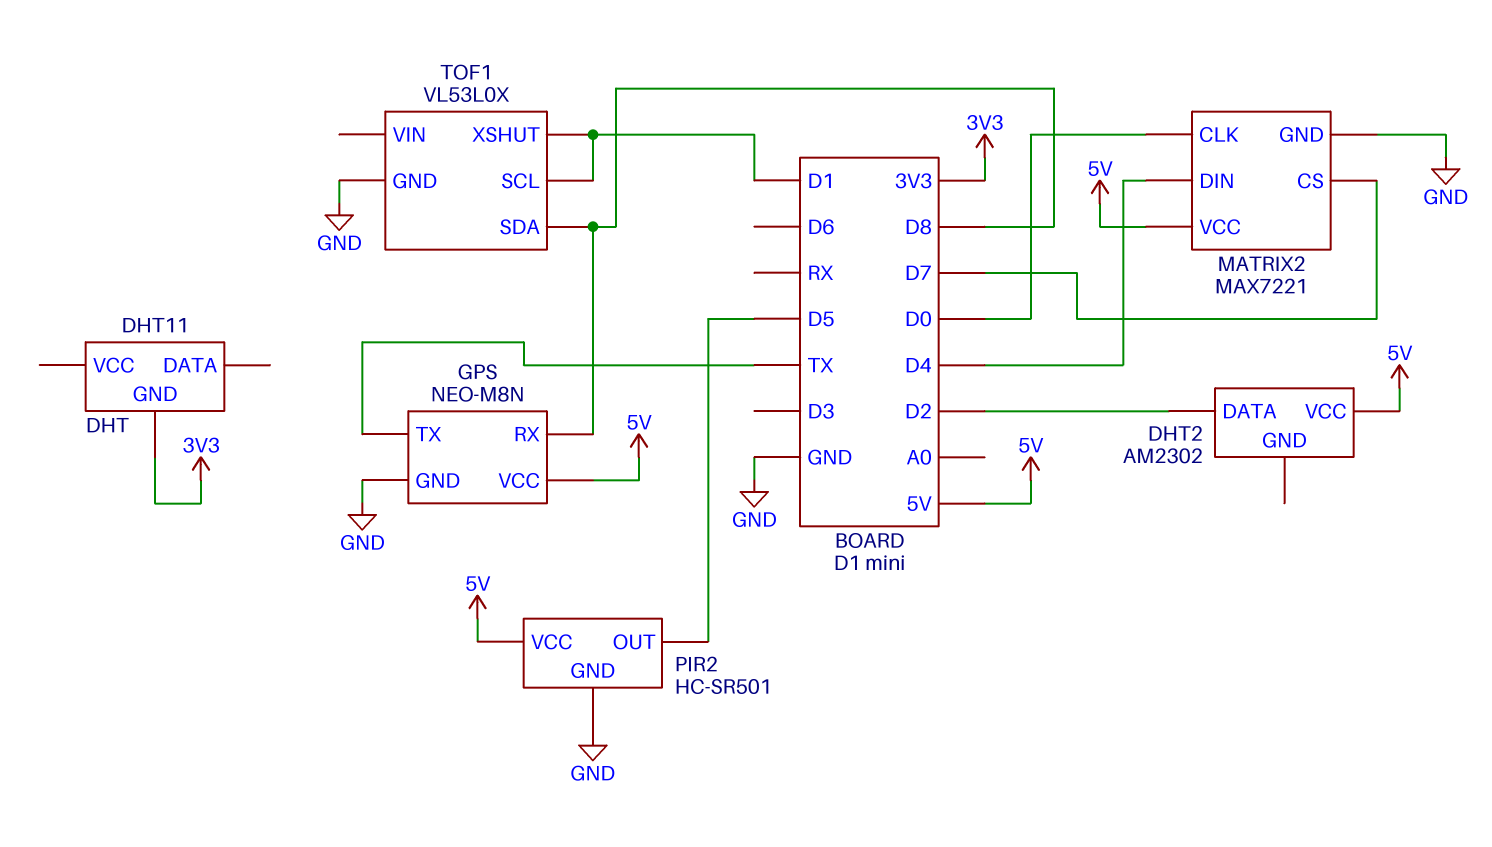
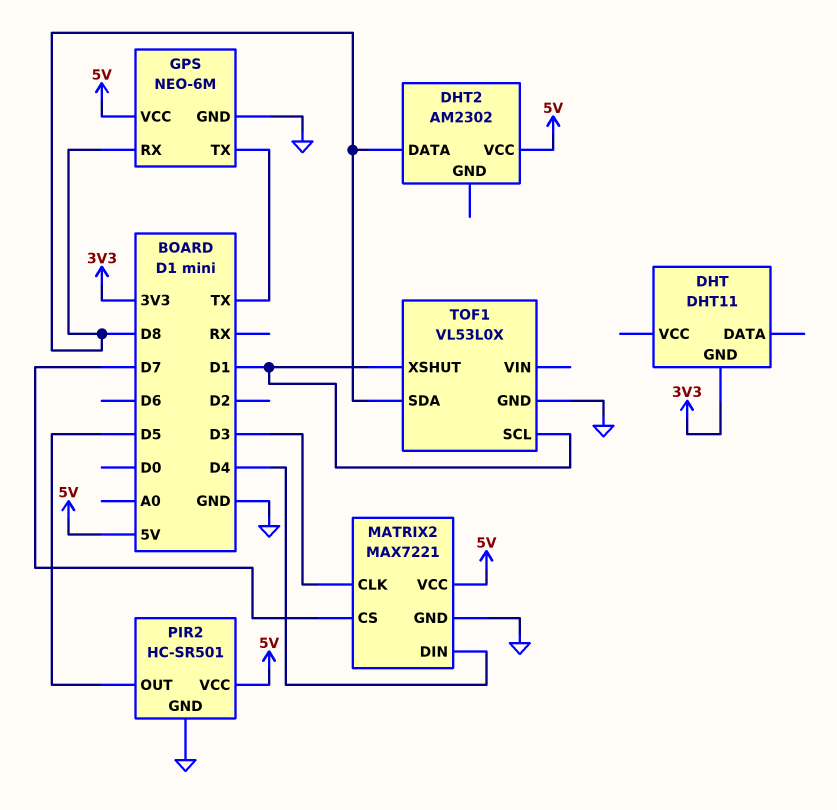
DHT2 pin DATA: D2 -> D8
GPS: NEO-M8N -> NEO-6M
MATRIX2 pin CLK: D0 -> D3

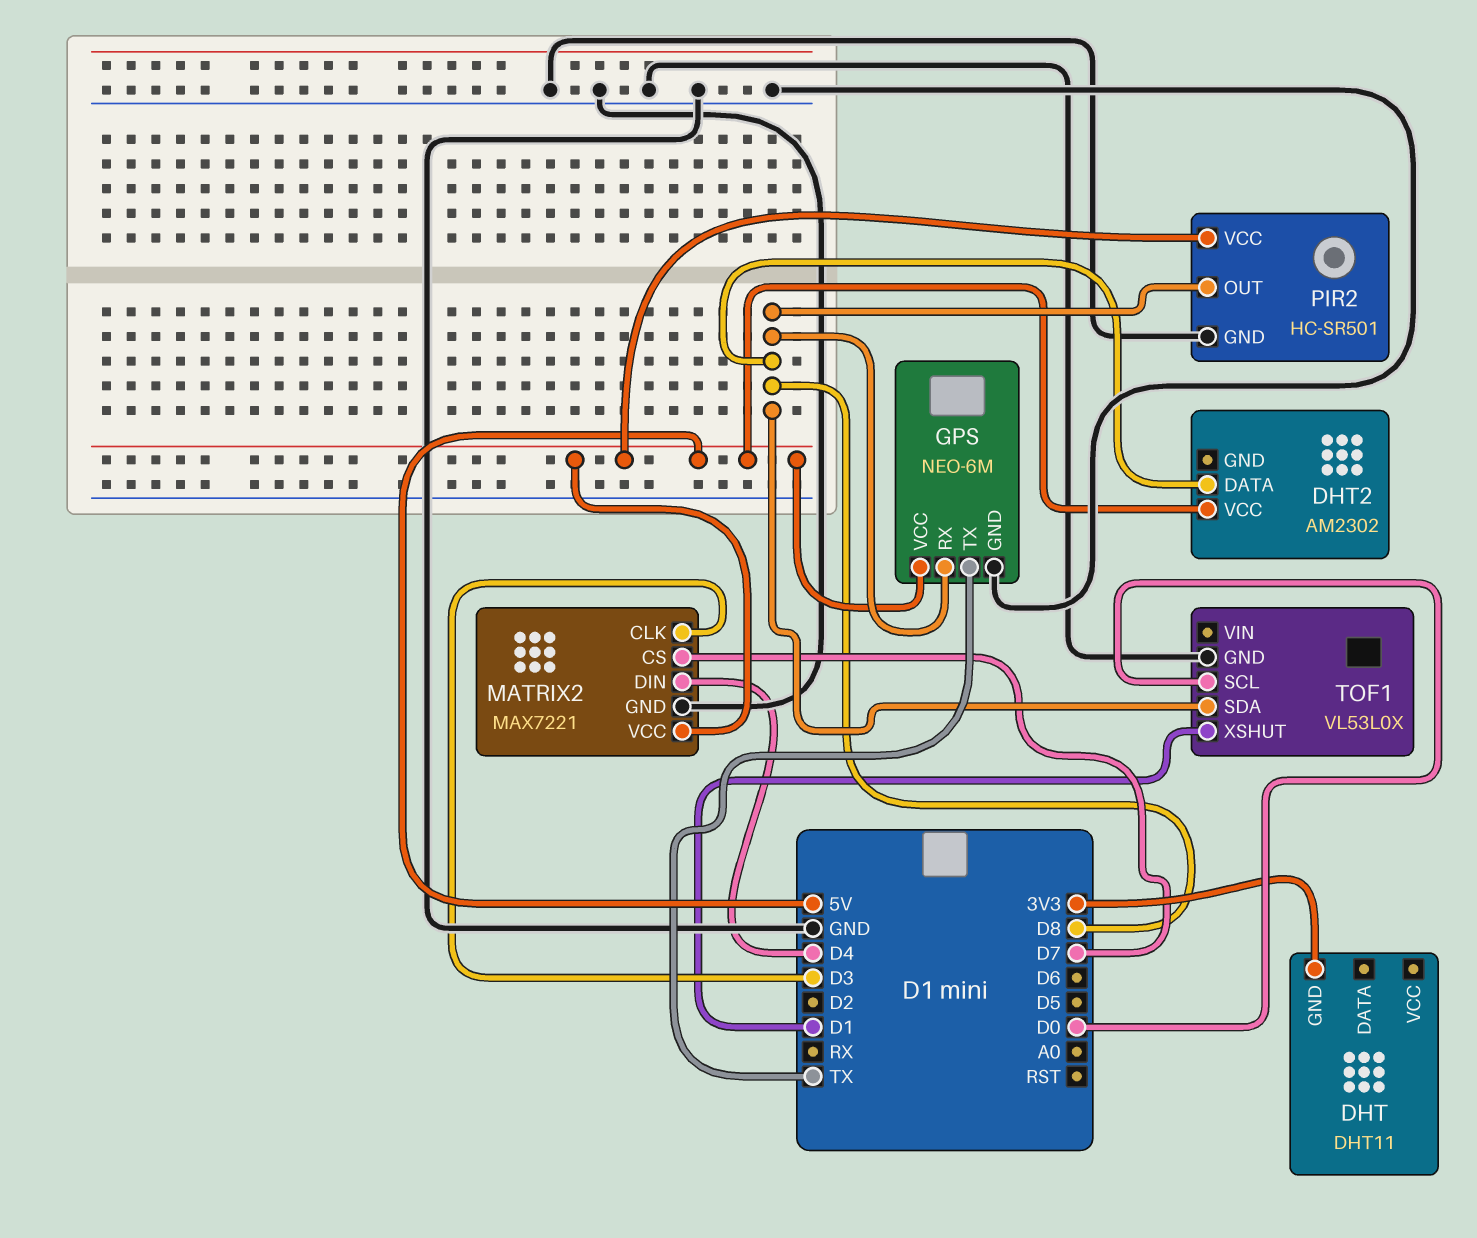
PIR2 pin OUT: D5 -> D8
TOF1 pin SCL: D1 -> D0

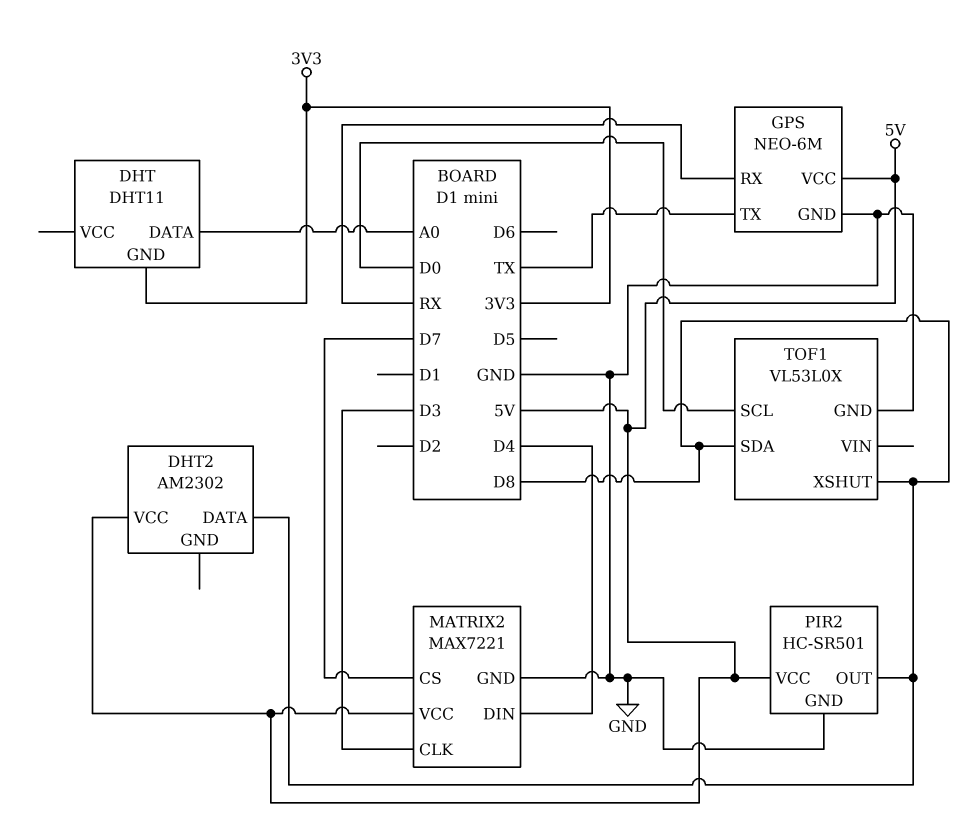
DHT pin DATA: none -> A0
GPS pin RX: D8 -> RX
TOF1 pin XSHUT: D1 -> D8

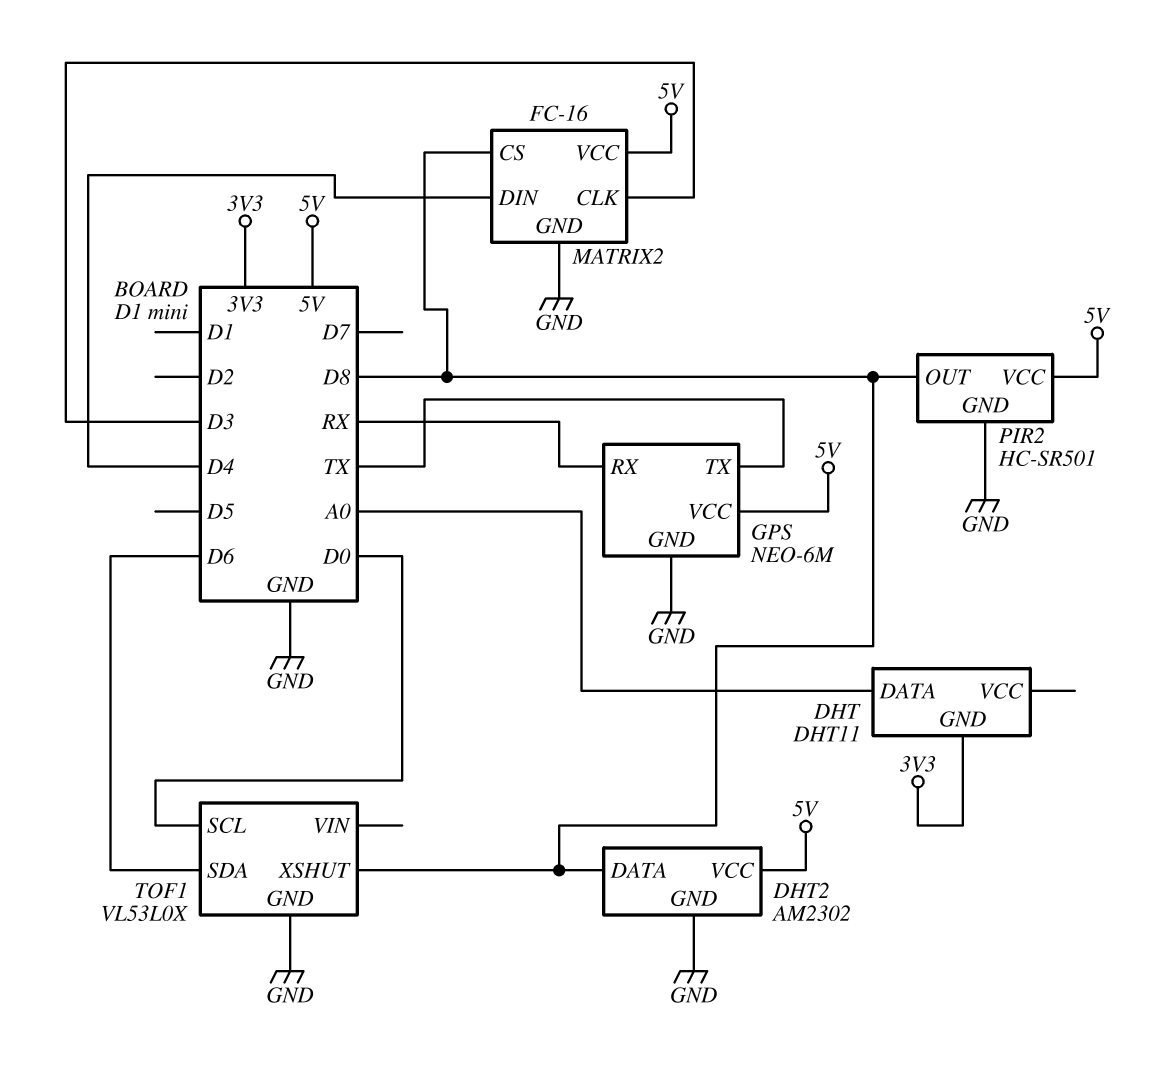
DHT2 pin GND: none -> GND
MATRIX2: MAX7221 -> FC-16
MATRIX2 pin CS: D7 -> D8
TOF1 pin SDA: D8 -> D6

